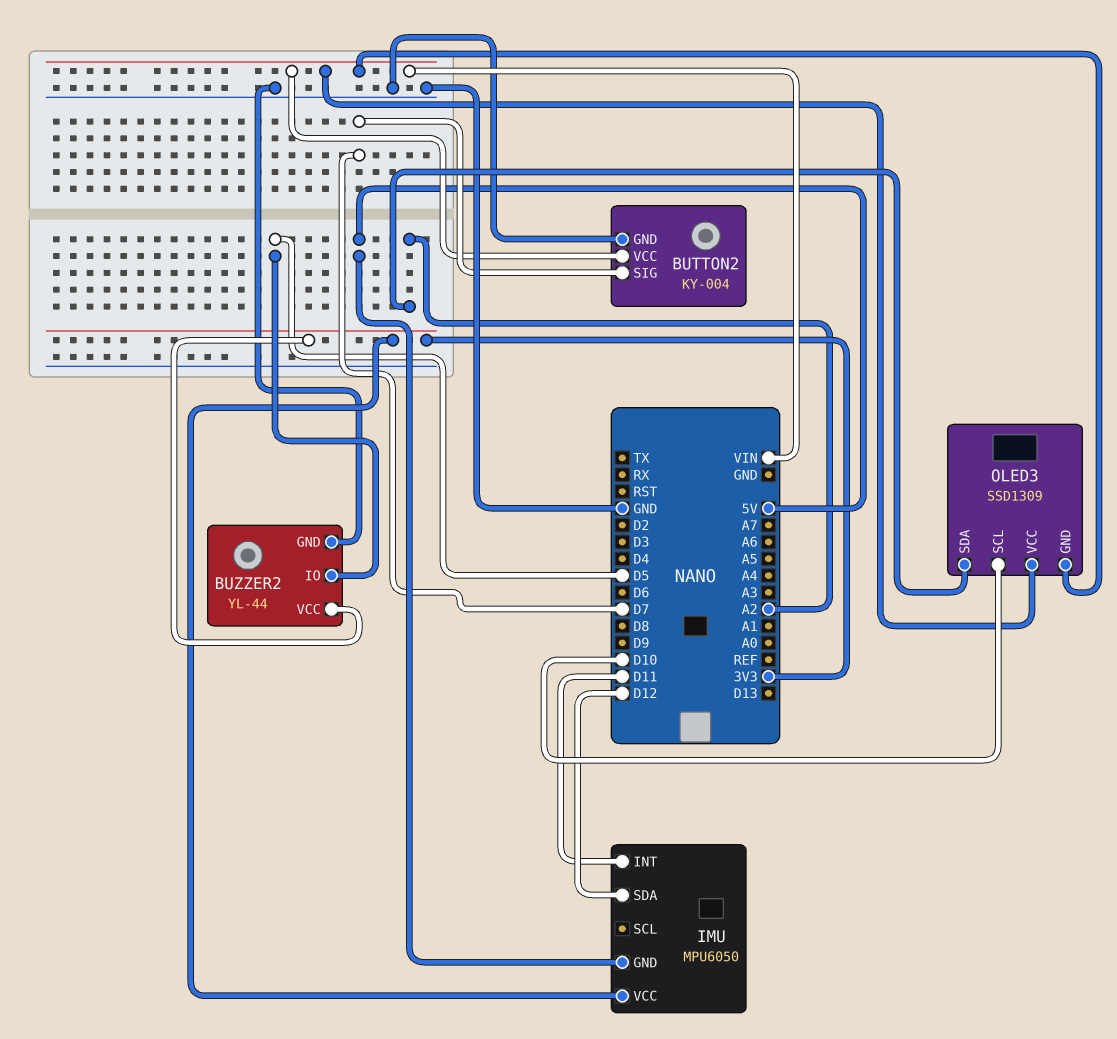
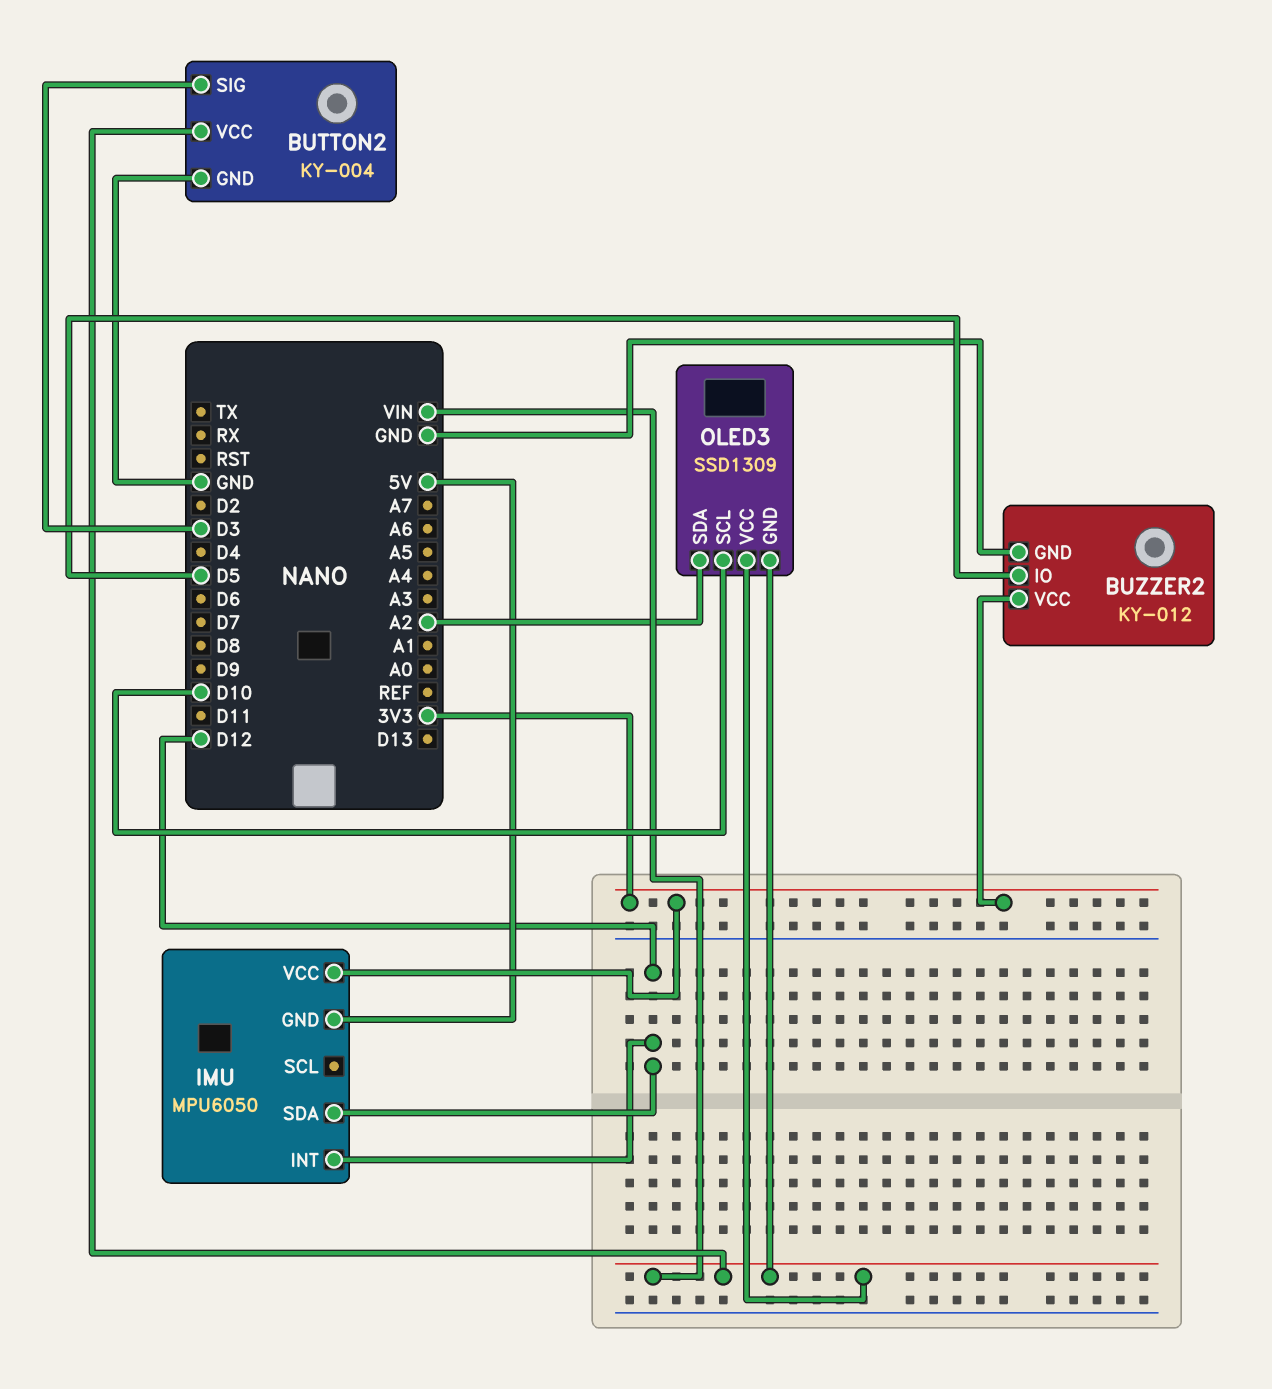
BUTTON2 pin SIG: D7 -> D3
BUZZER2: YL-44 -> KY-012
IMU pin INT: D11 -> D12

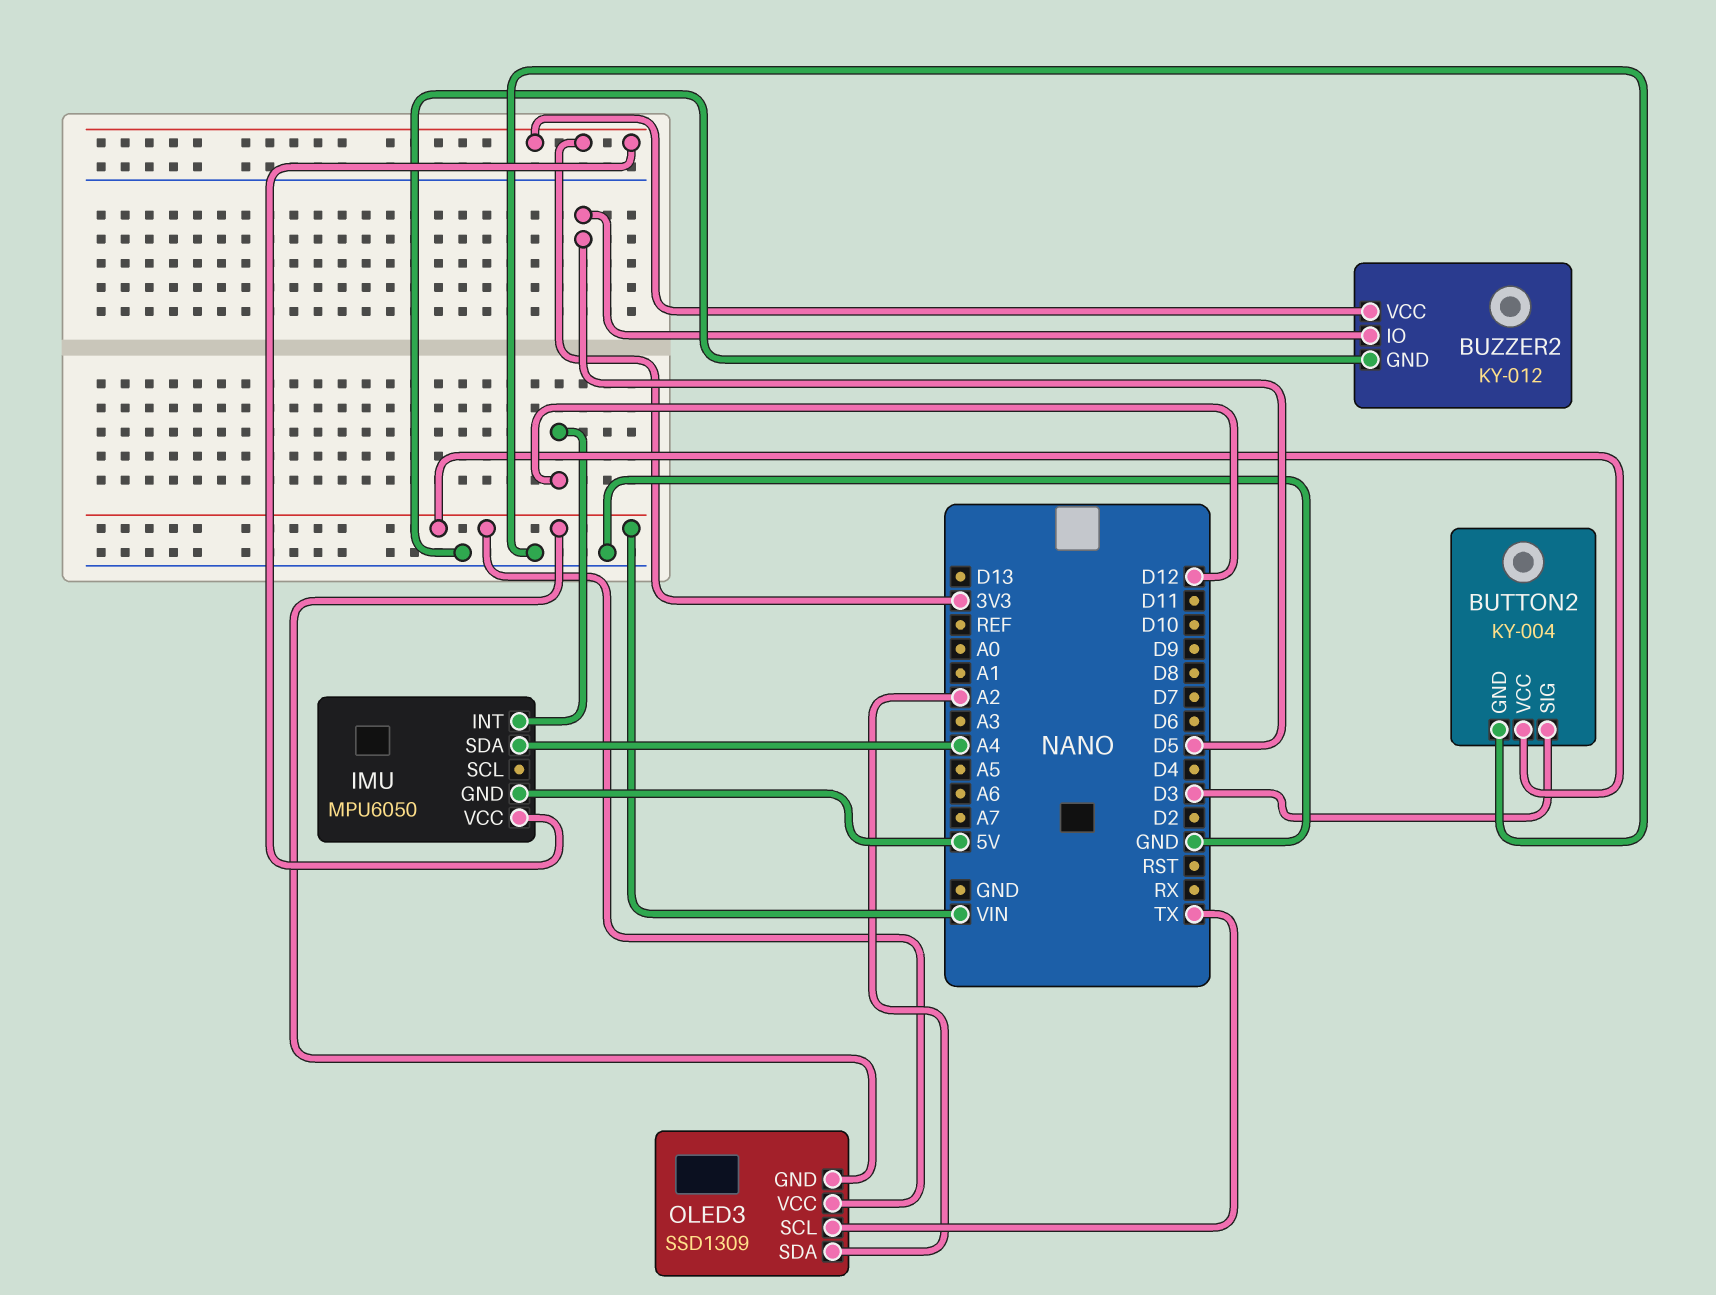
IMU pin SDA: D12 -> A4
OLED3 pin SCL: D10 -> TX

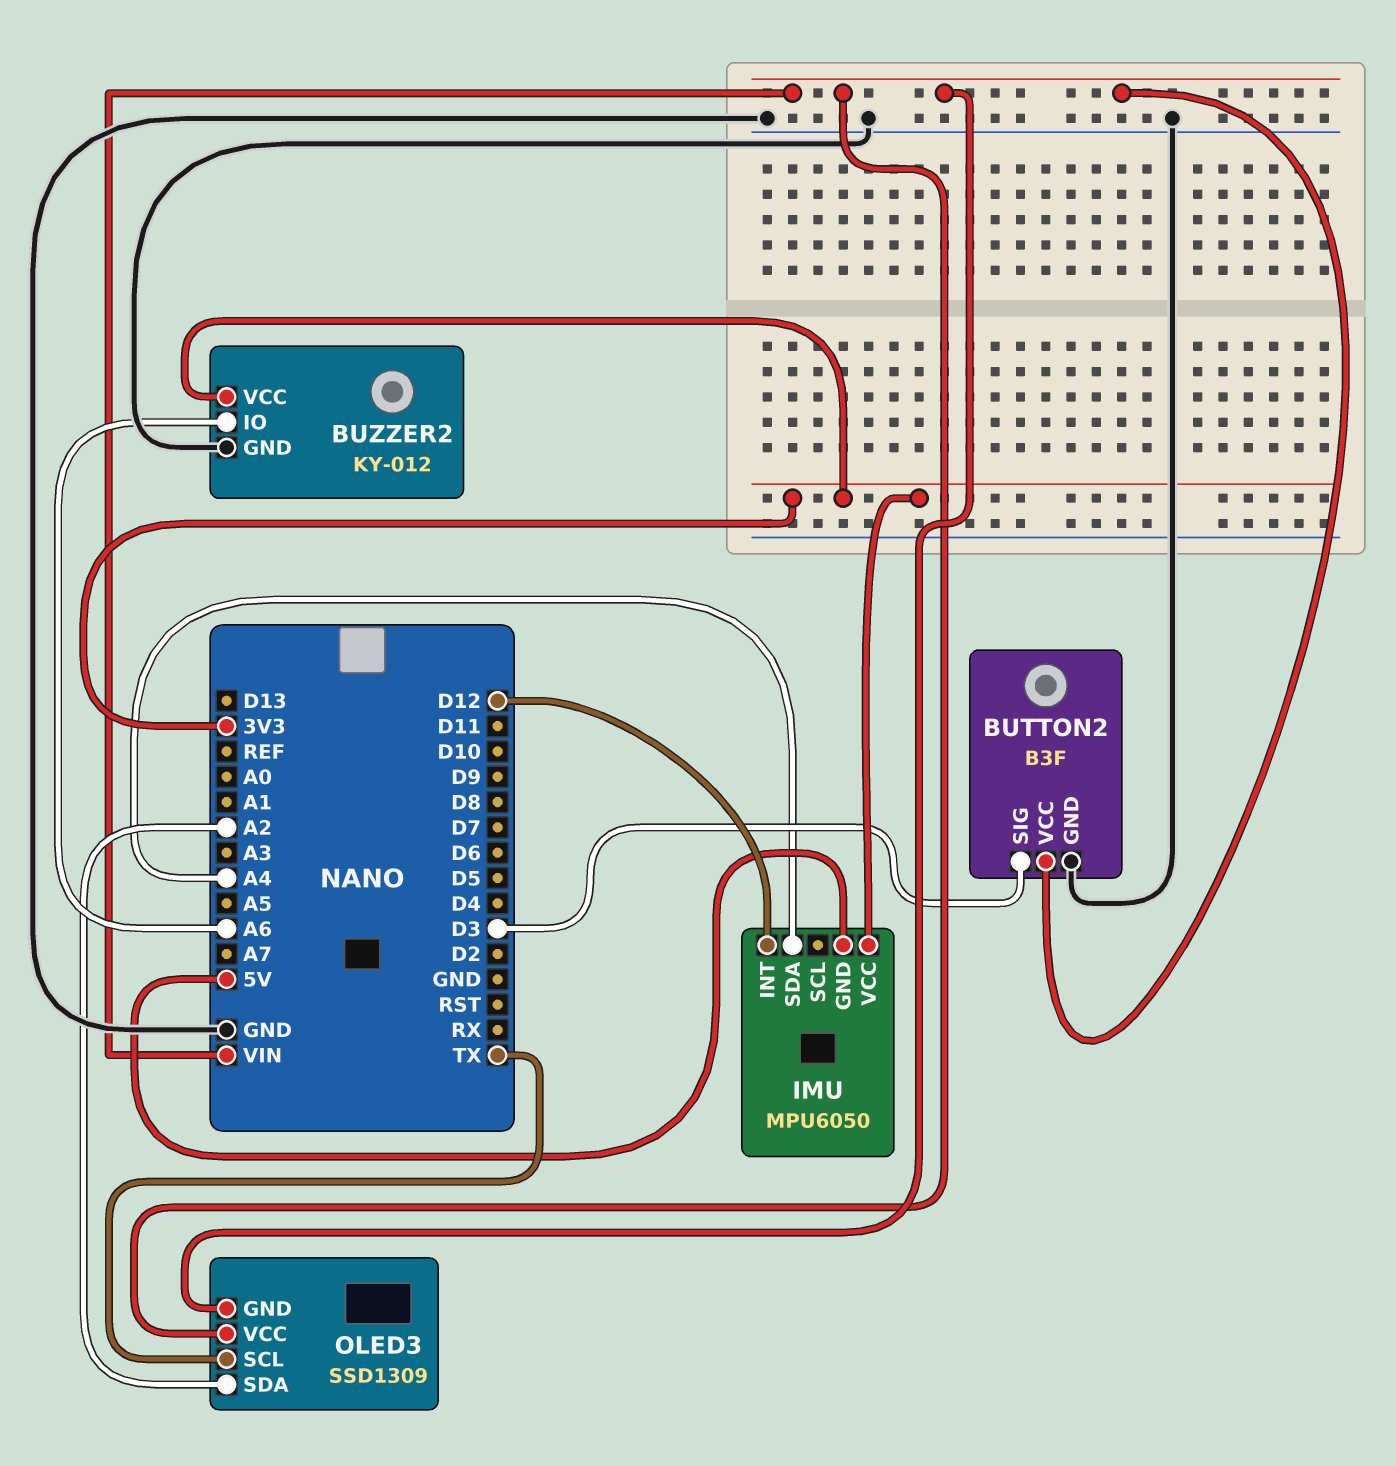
BUTTON2: KY-004 -> B3F
BUZZER2 pin IO: D5 -> A6

